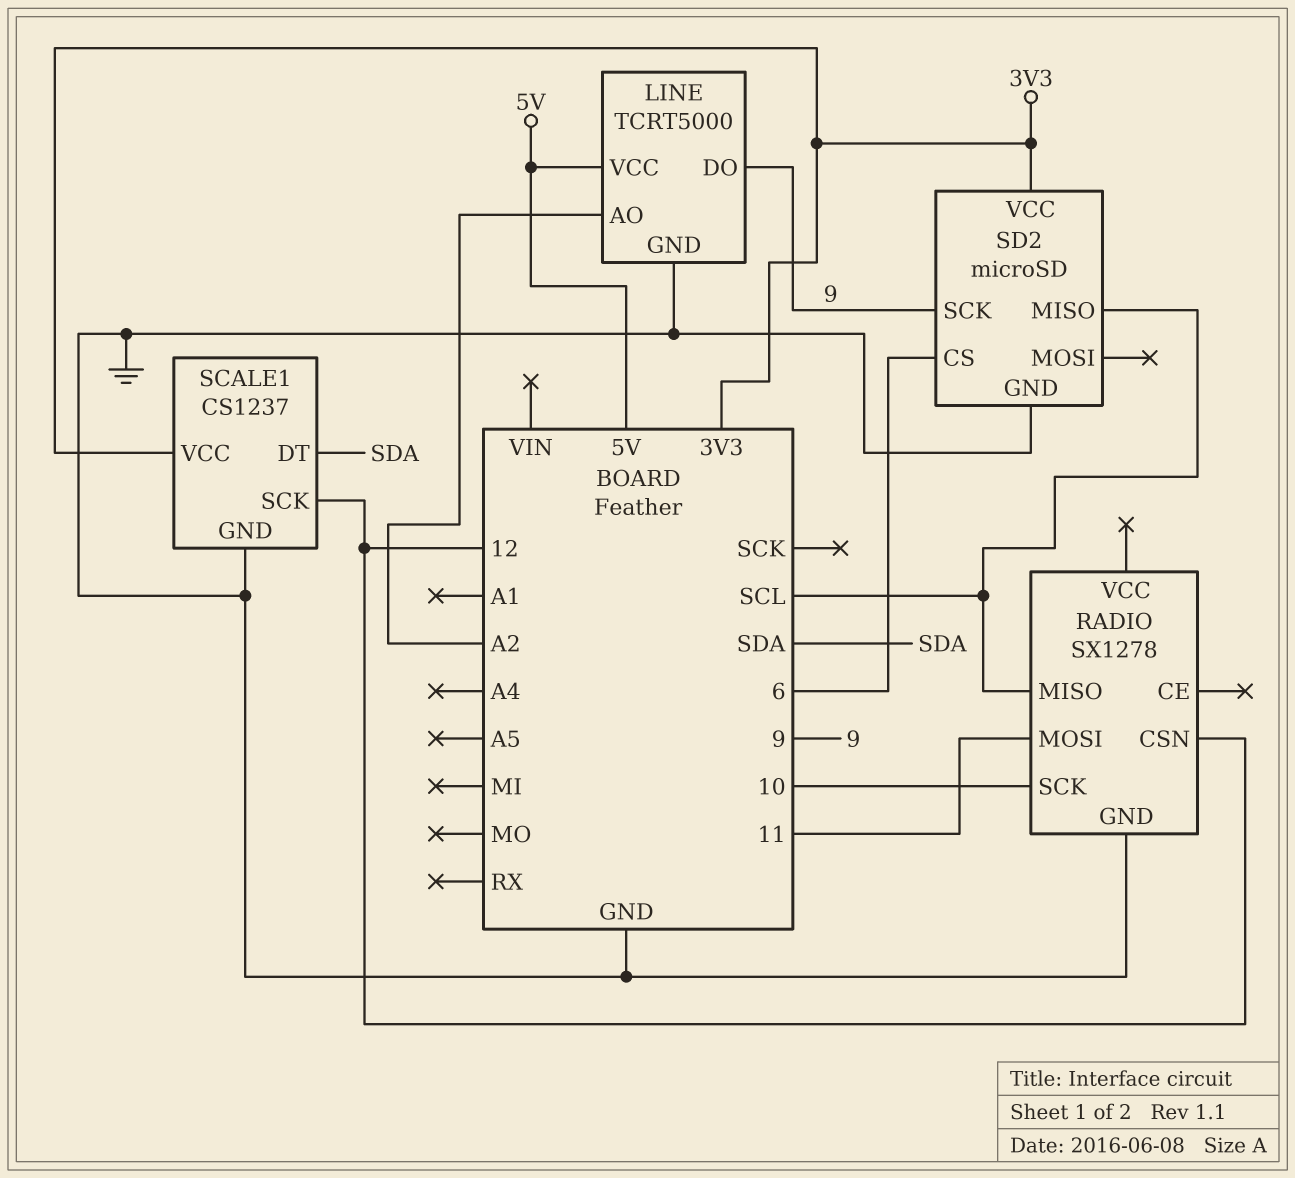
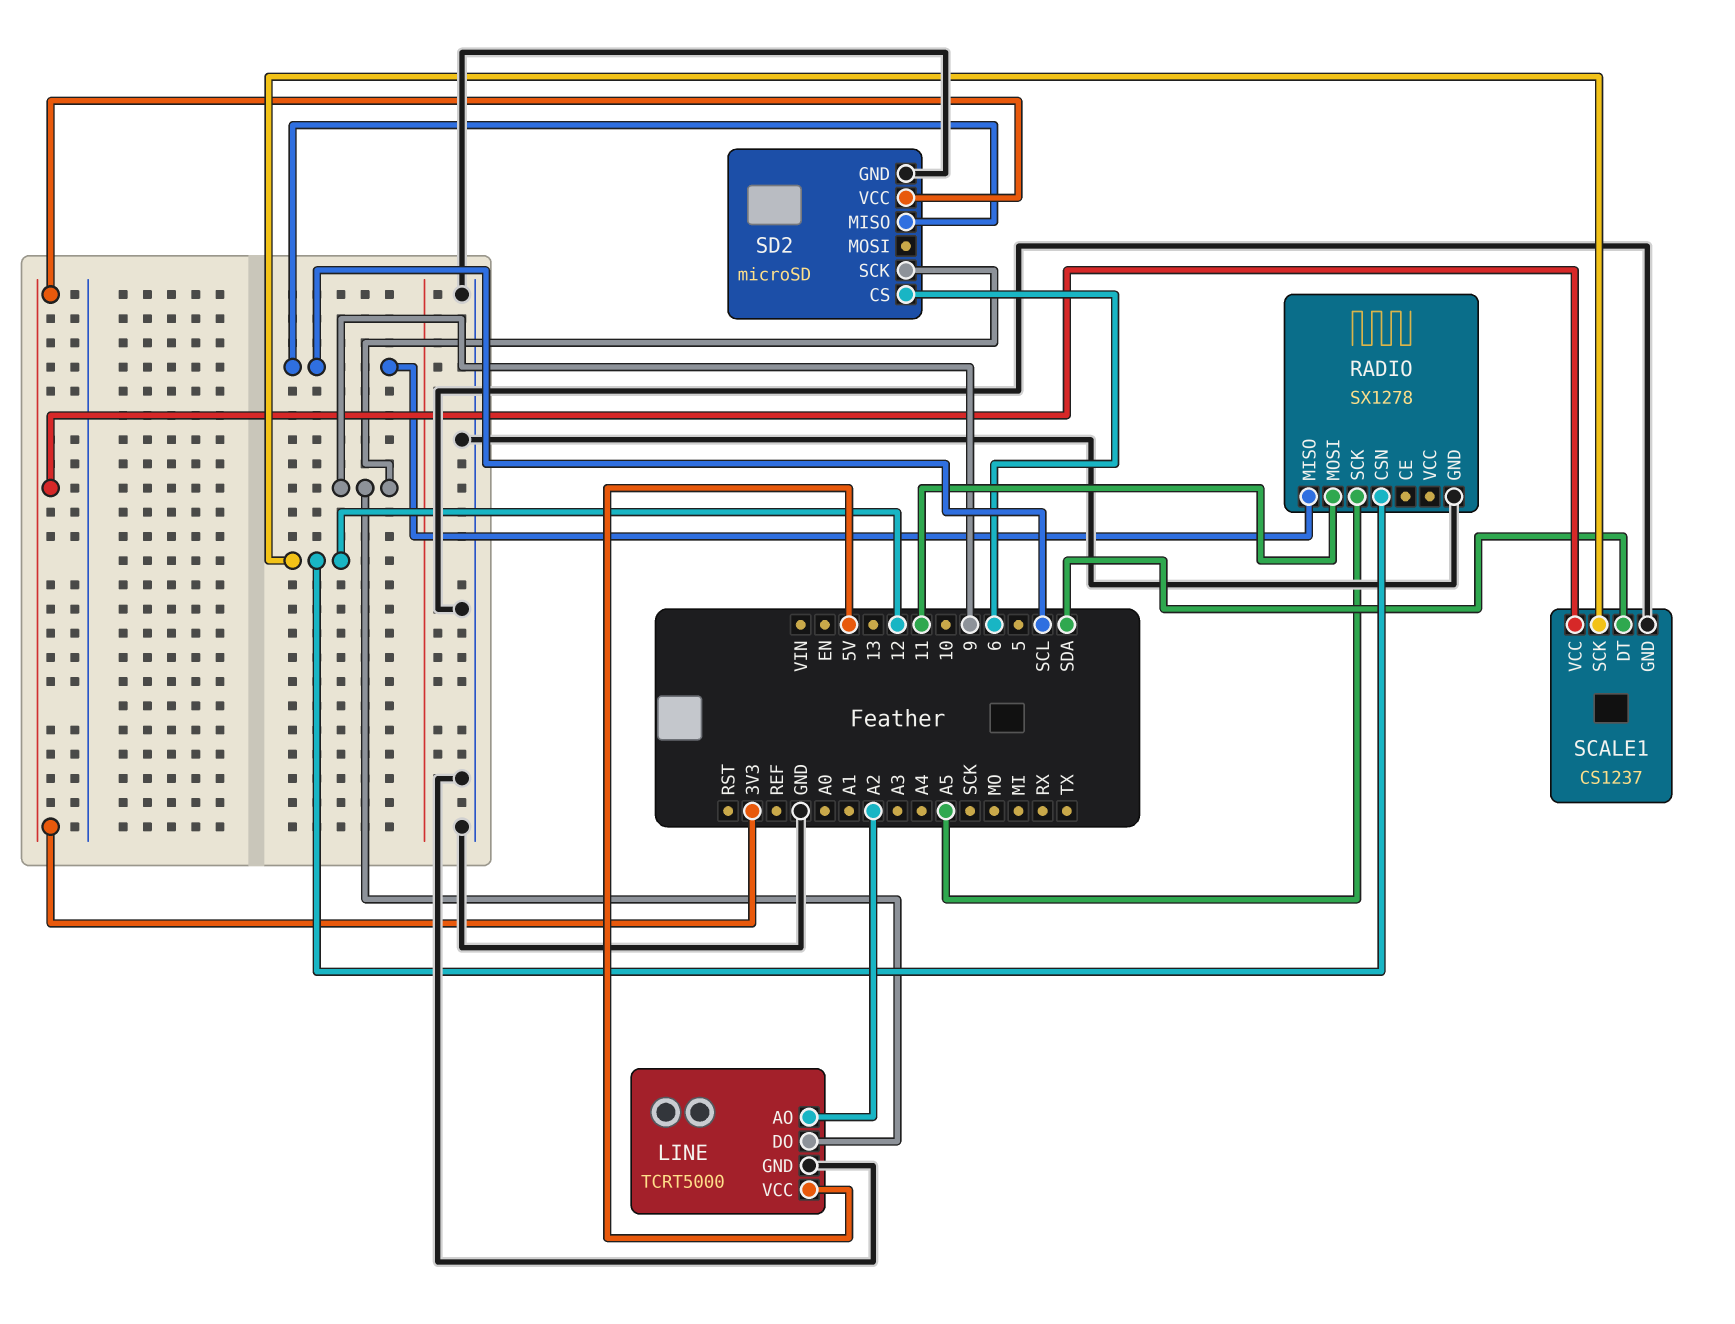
RADIO pin SCK: 10 -> A5

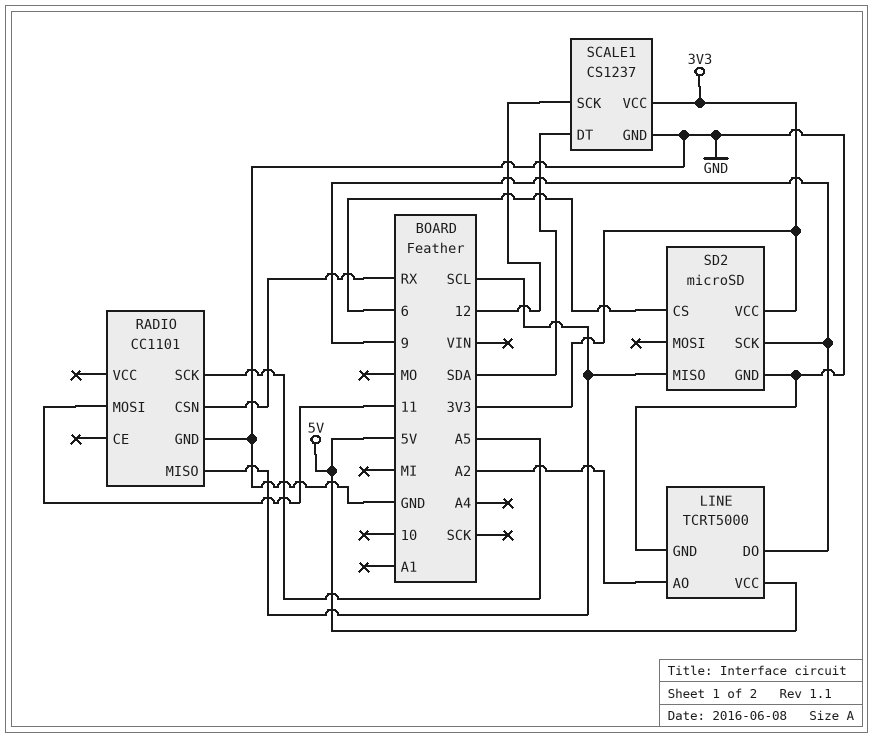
RADIO: SX1278 -> CC1101
RADIO pin CSN: 12 -> RX

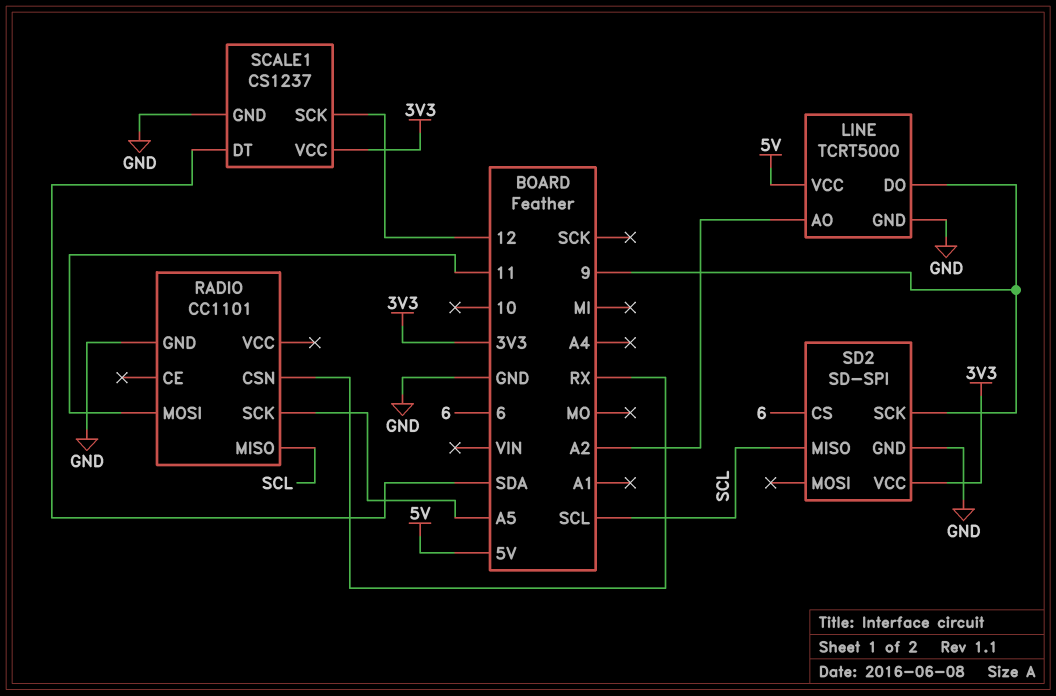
SD2: microSD -> SD-SPI

